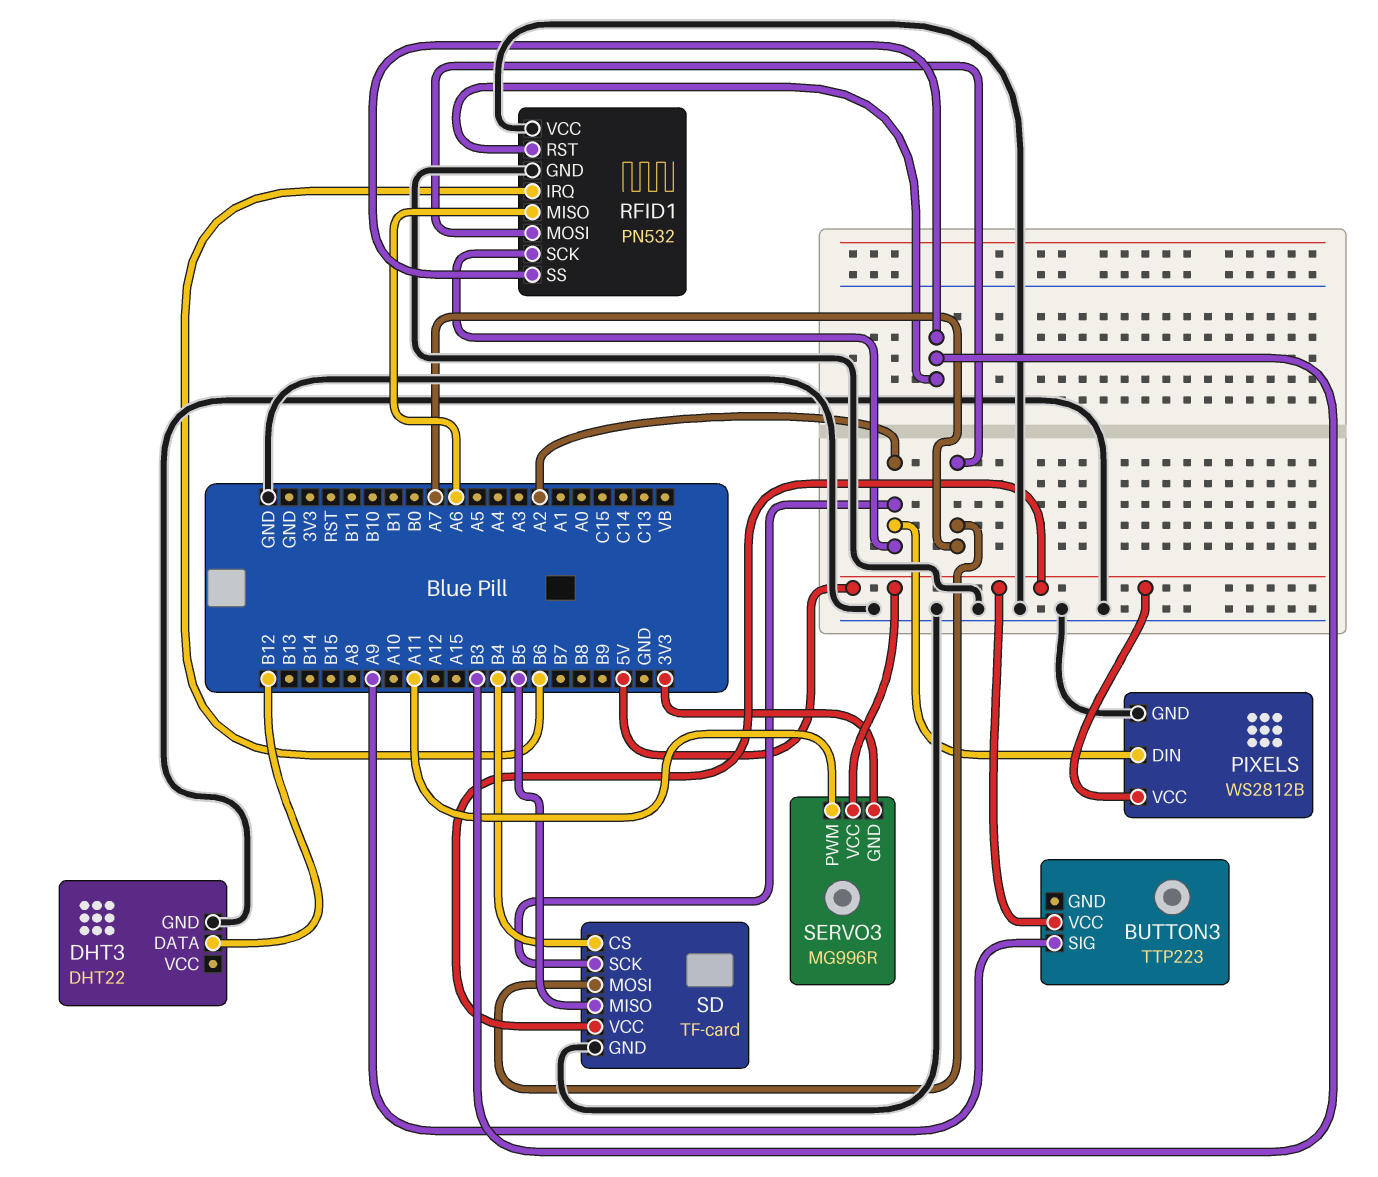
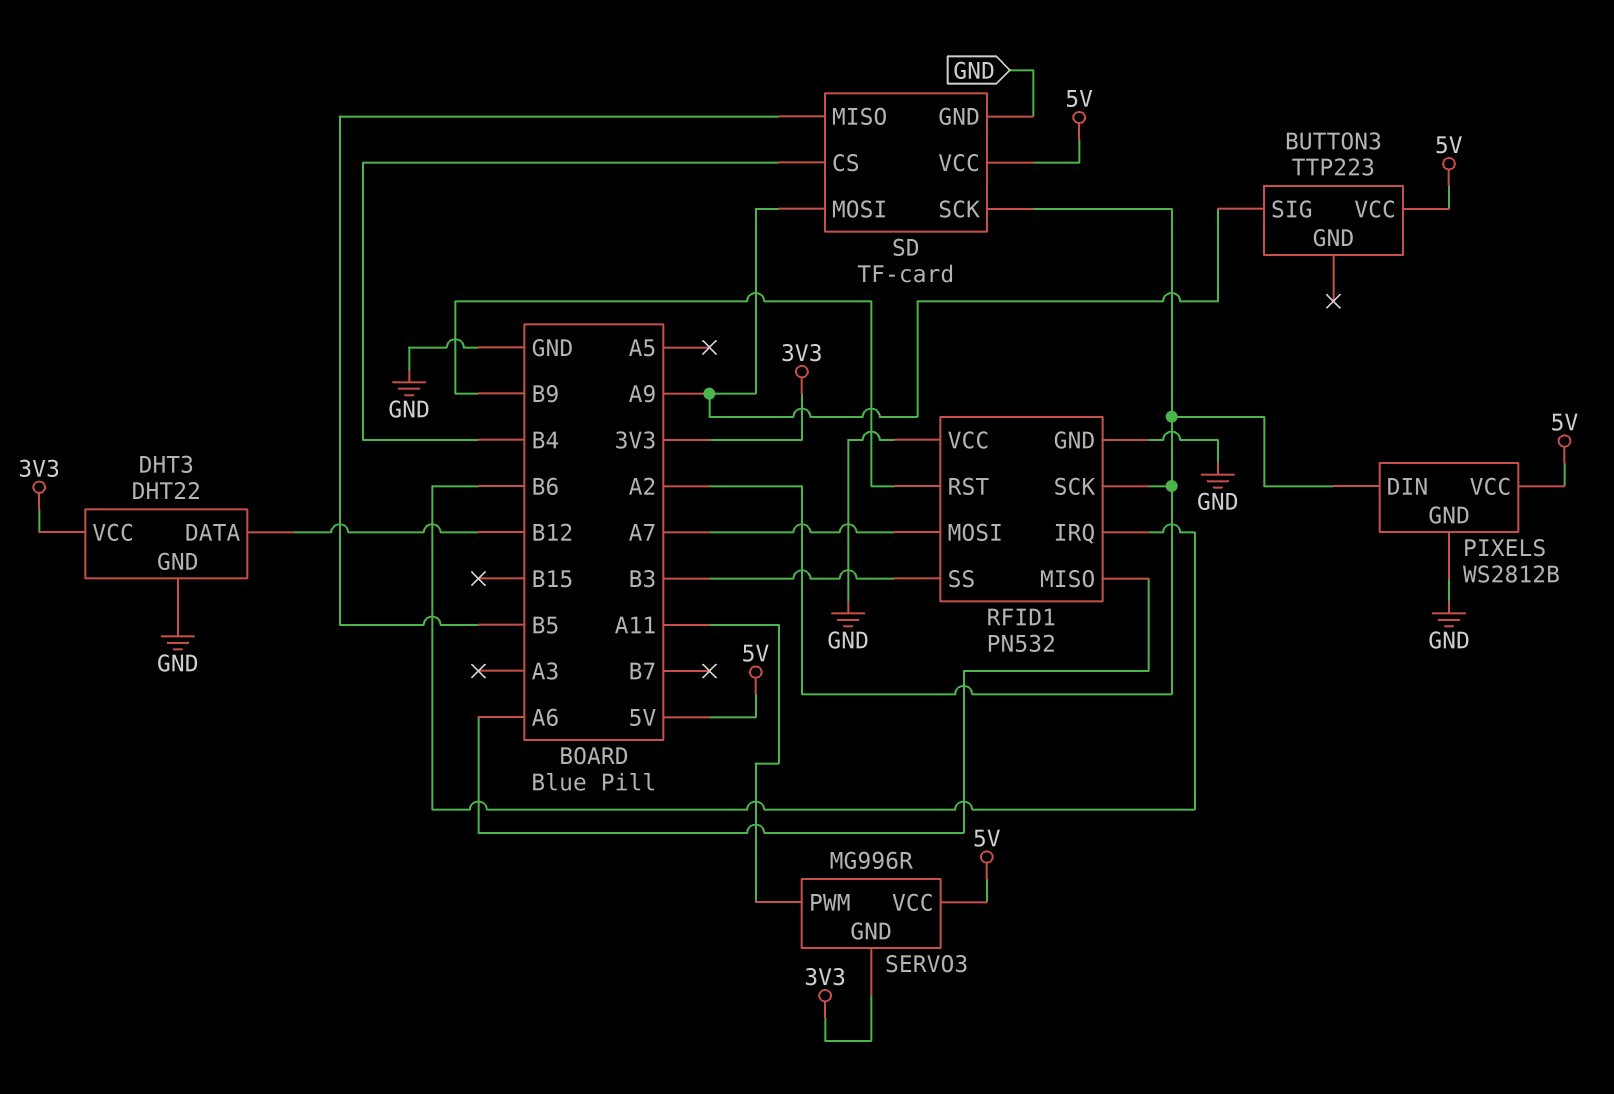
DHT3 pin VCC: none -> 3V3
RFID1 pin RST: B3 -> B9
SD pin MOSI: A7 -> A9

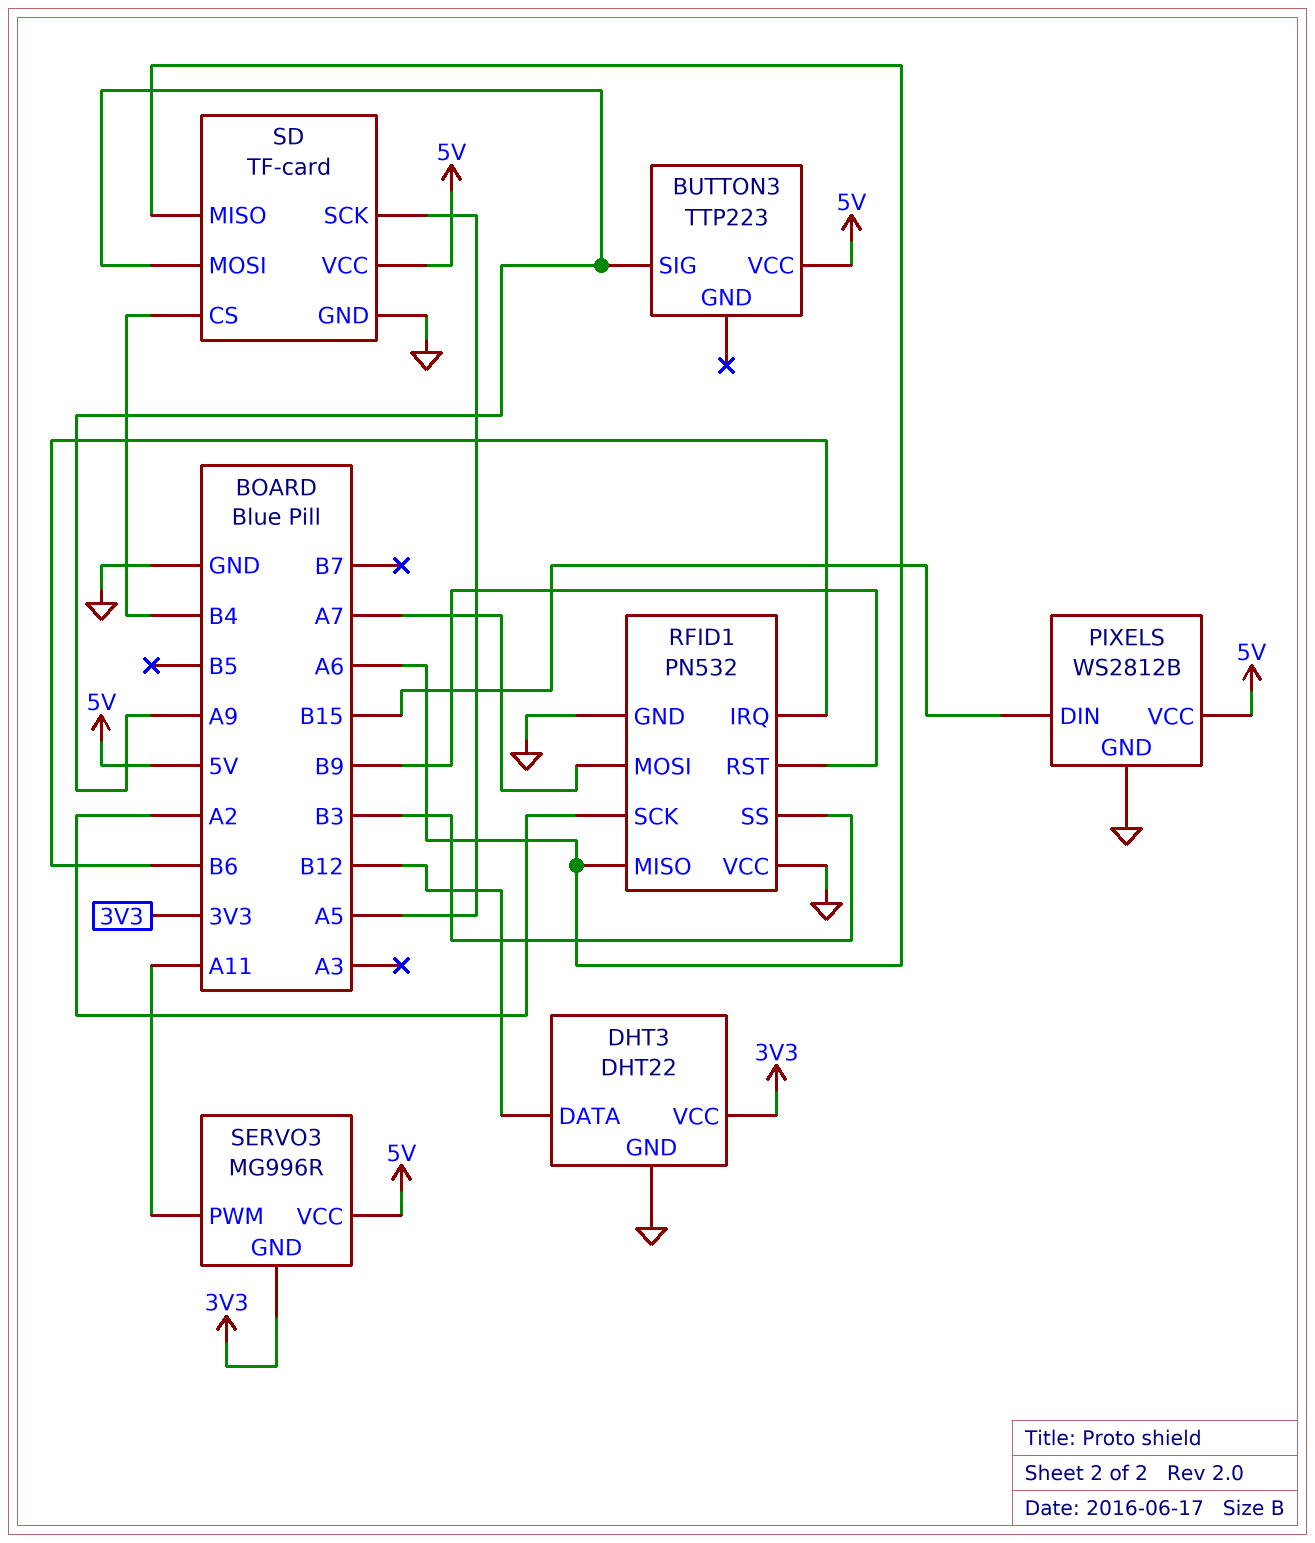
PIXELS pin DIN: A2 -> B15
SD pin MISO: B5 -> A6
SD pin SCK: A2 -> A5

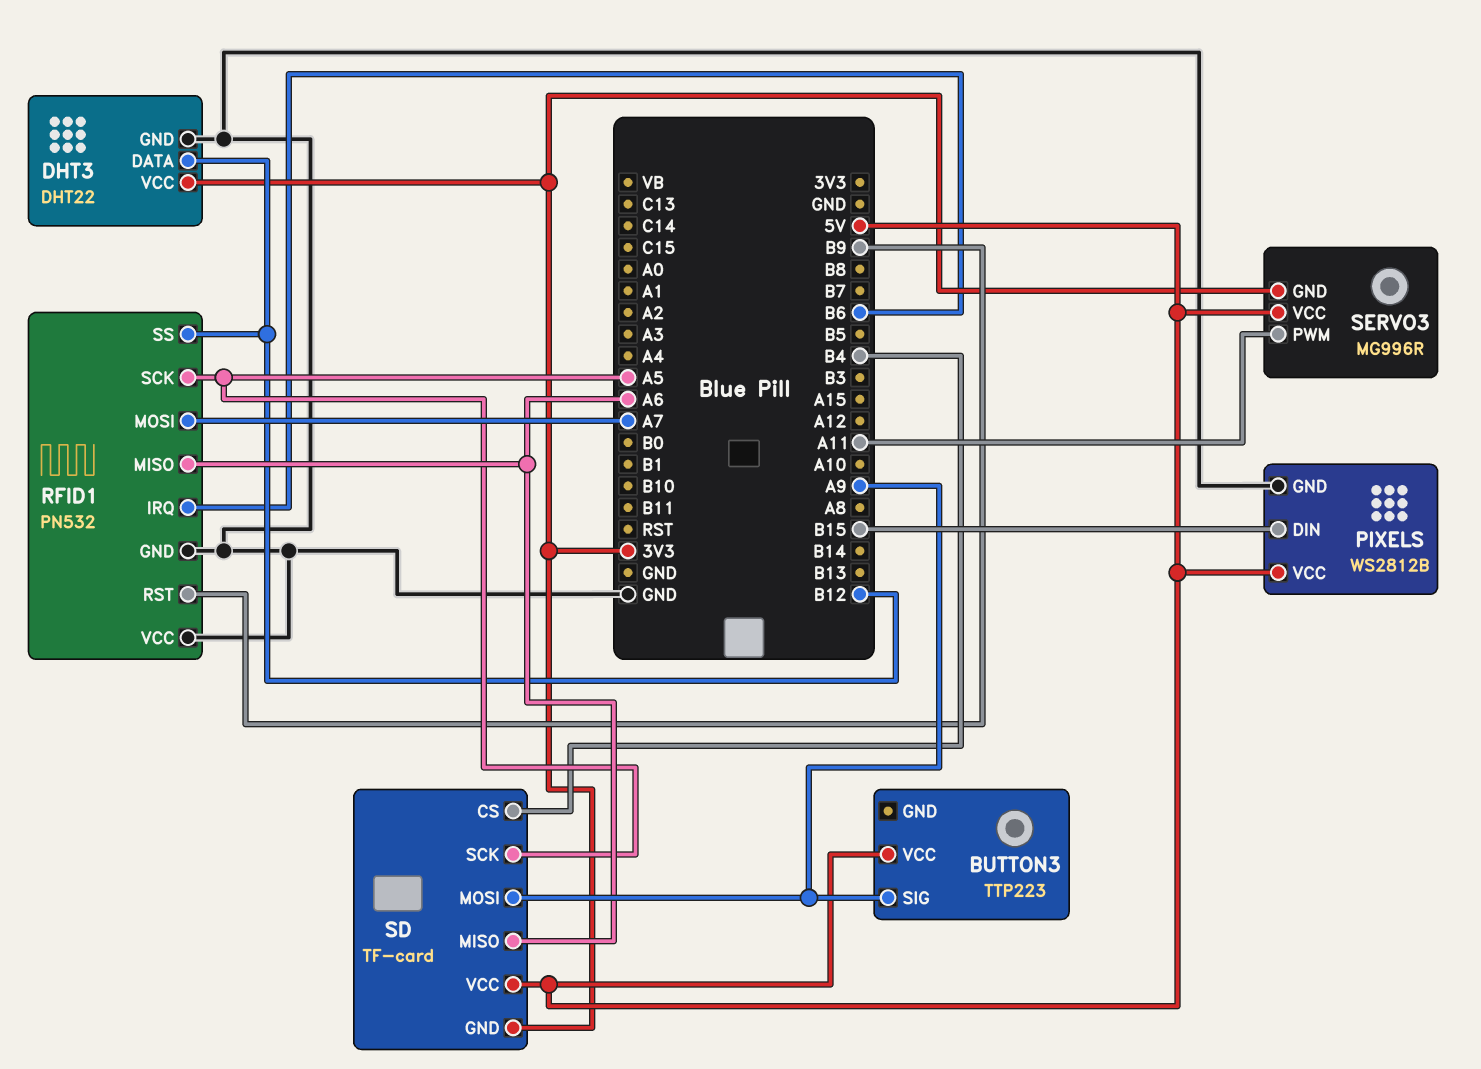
RFID1 pin SCK: A2 -> A5
RFID1 pin SS: B3 -> B12
SD pin GND: GND -> 3V3

